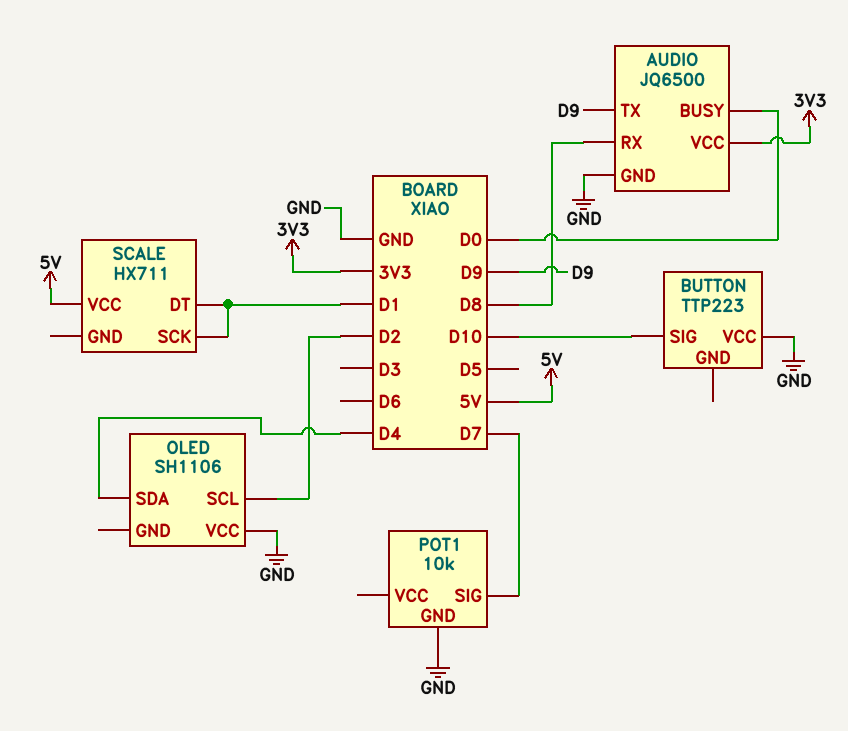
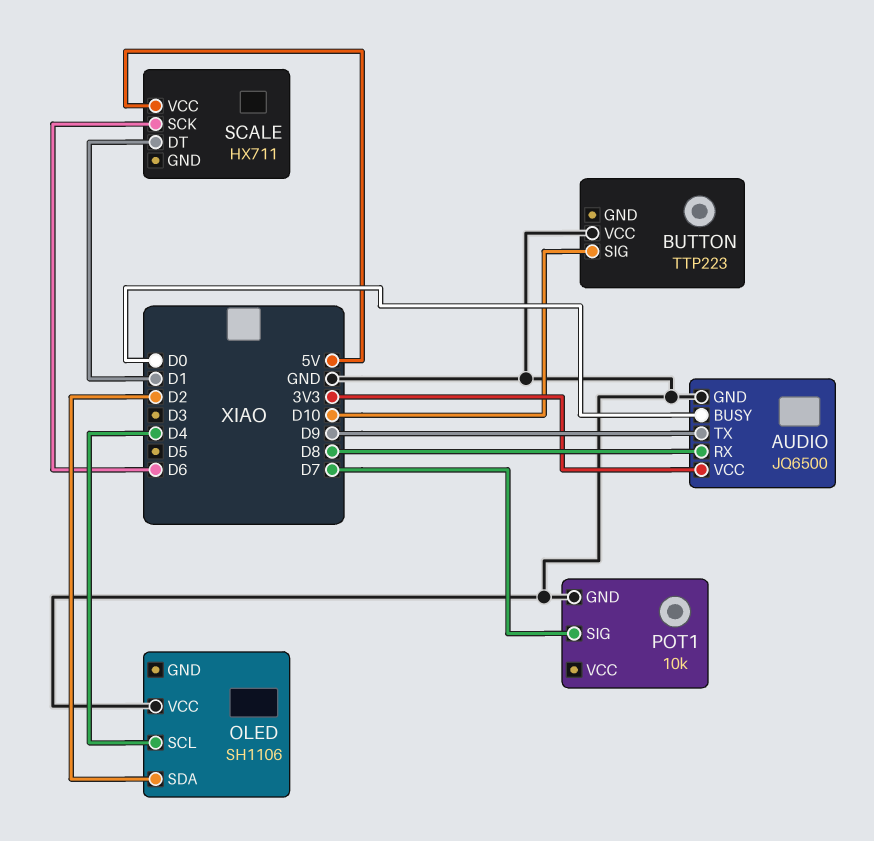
OLED pin SCL: D2 -> D4
OLED pin SDA: D4 -> D2
SCALE pin SCK: D1 -> D6

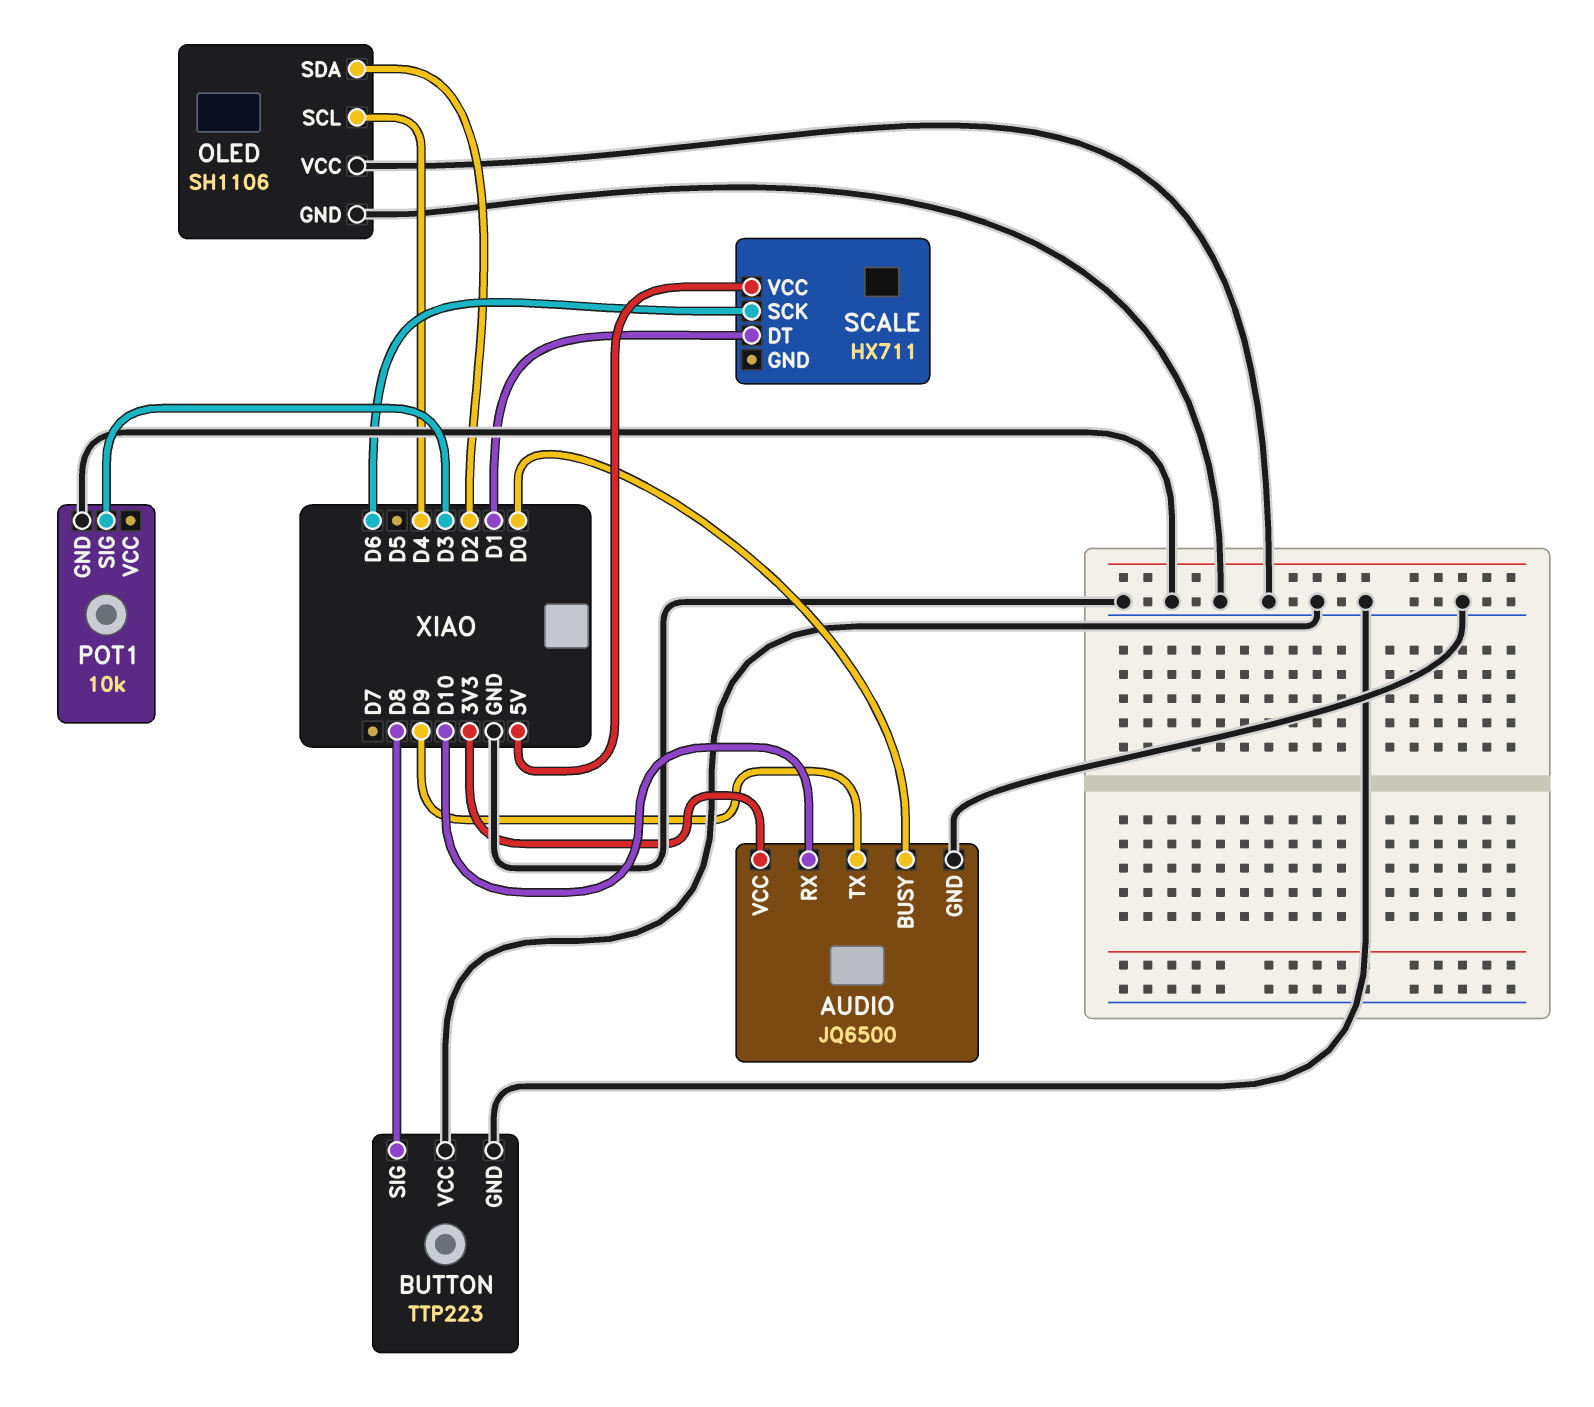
AUDIO pin RX: D8 -> D10
BUTTON pin GND: none -> GND
BUTTON pin SIG: D10 -> D8
OLED pin GND: none -> GND
POT1 pin SIG: D7 -> D3

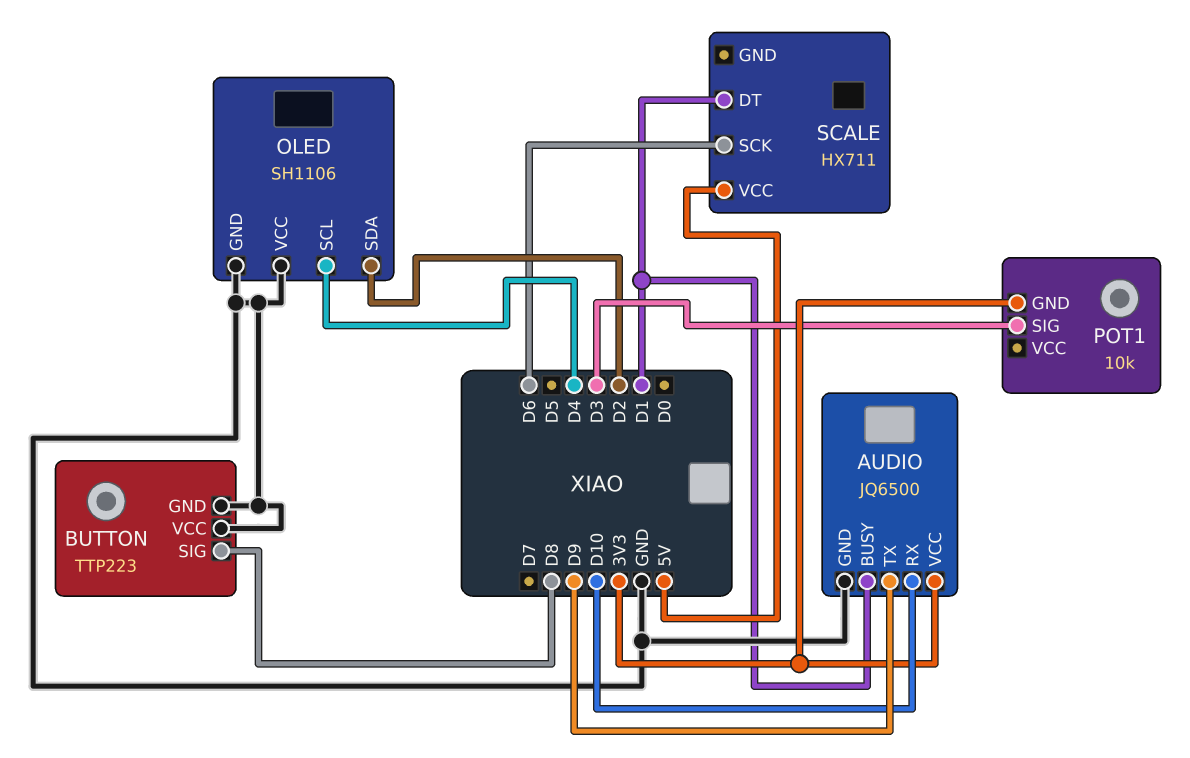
AUDIO pin BUSY: D0 -> D1
POT1 pin GND: GND -> 3V3

